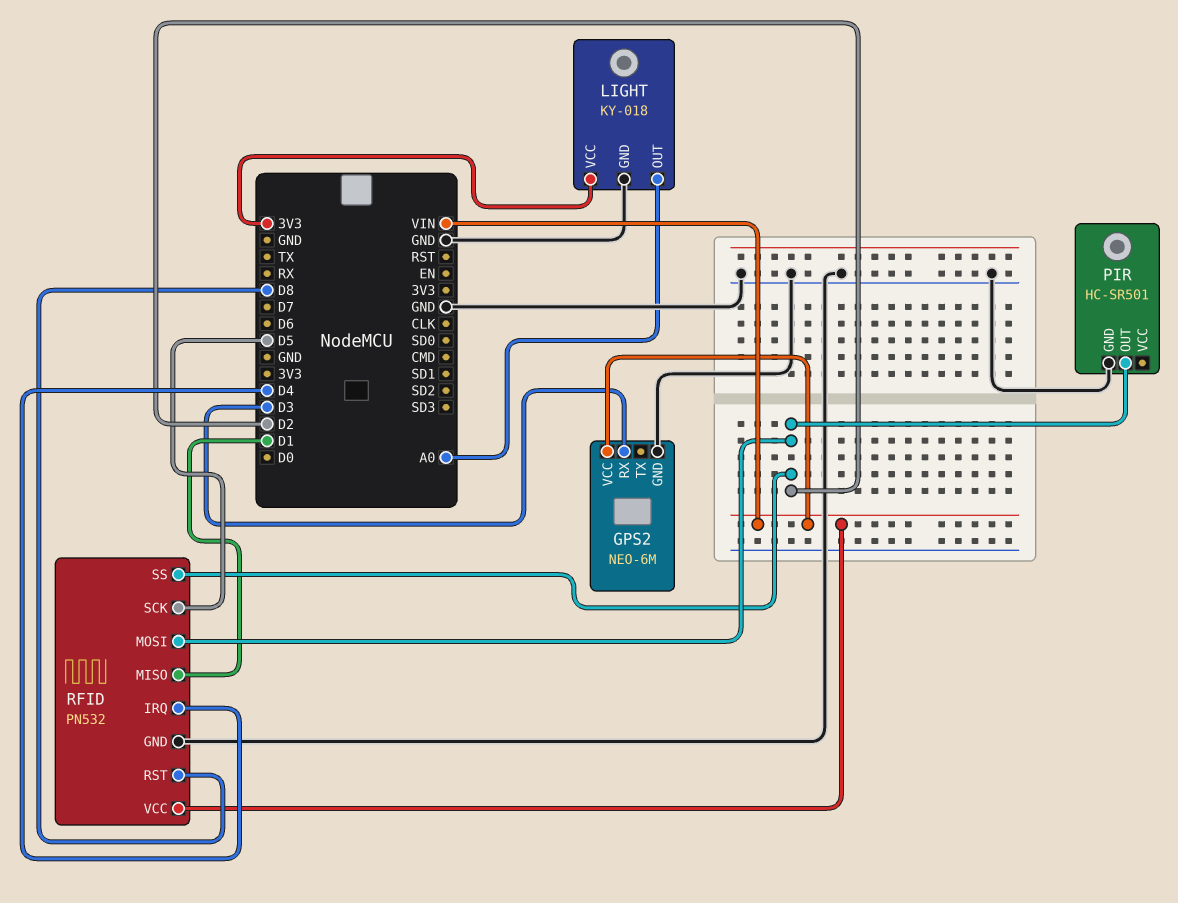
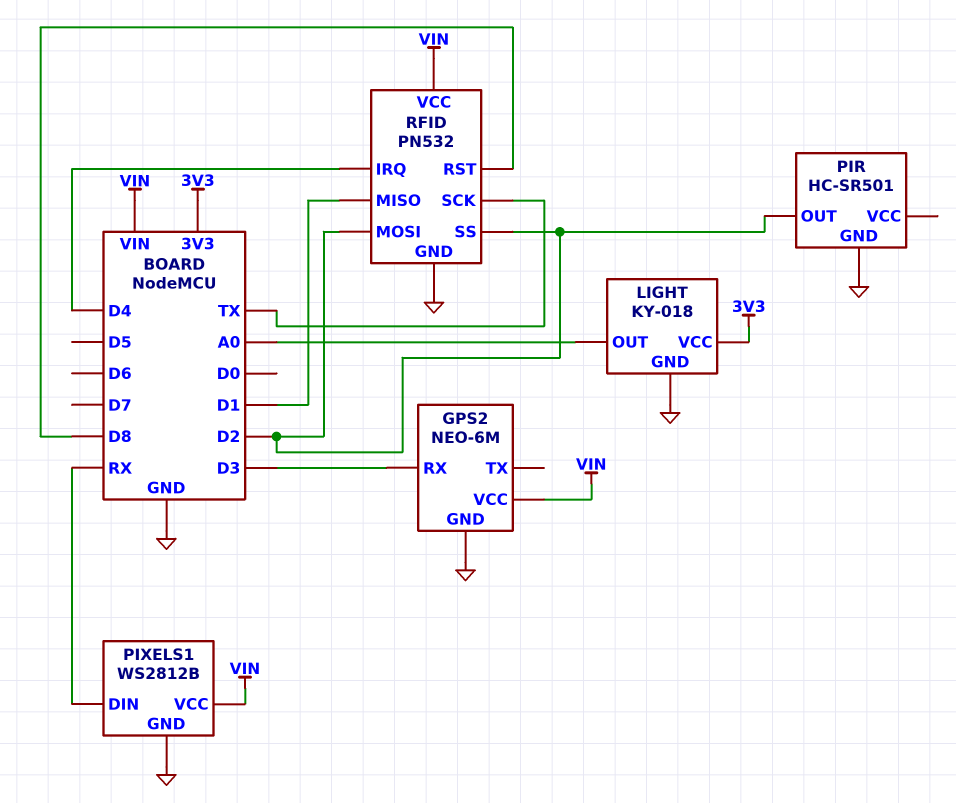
PIXELS1: none -> WS2812B
PIXELS1 pin DIN: none -> RX
PIXELS1 pin GND: none -> GND
PIXELS1 pin VCC: none -> VIN
RFID pin SCK: D5 -> TX

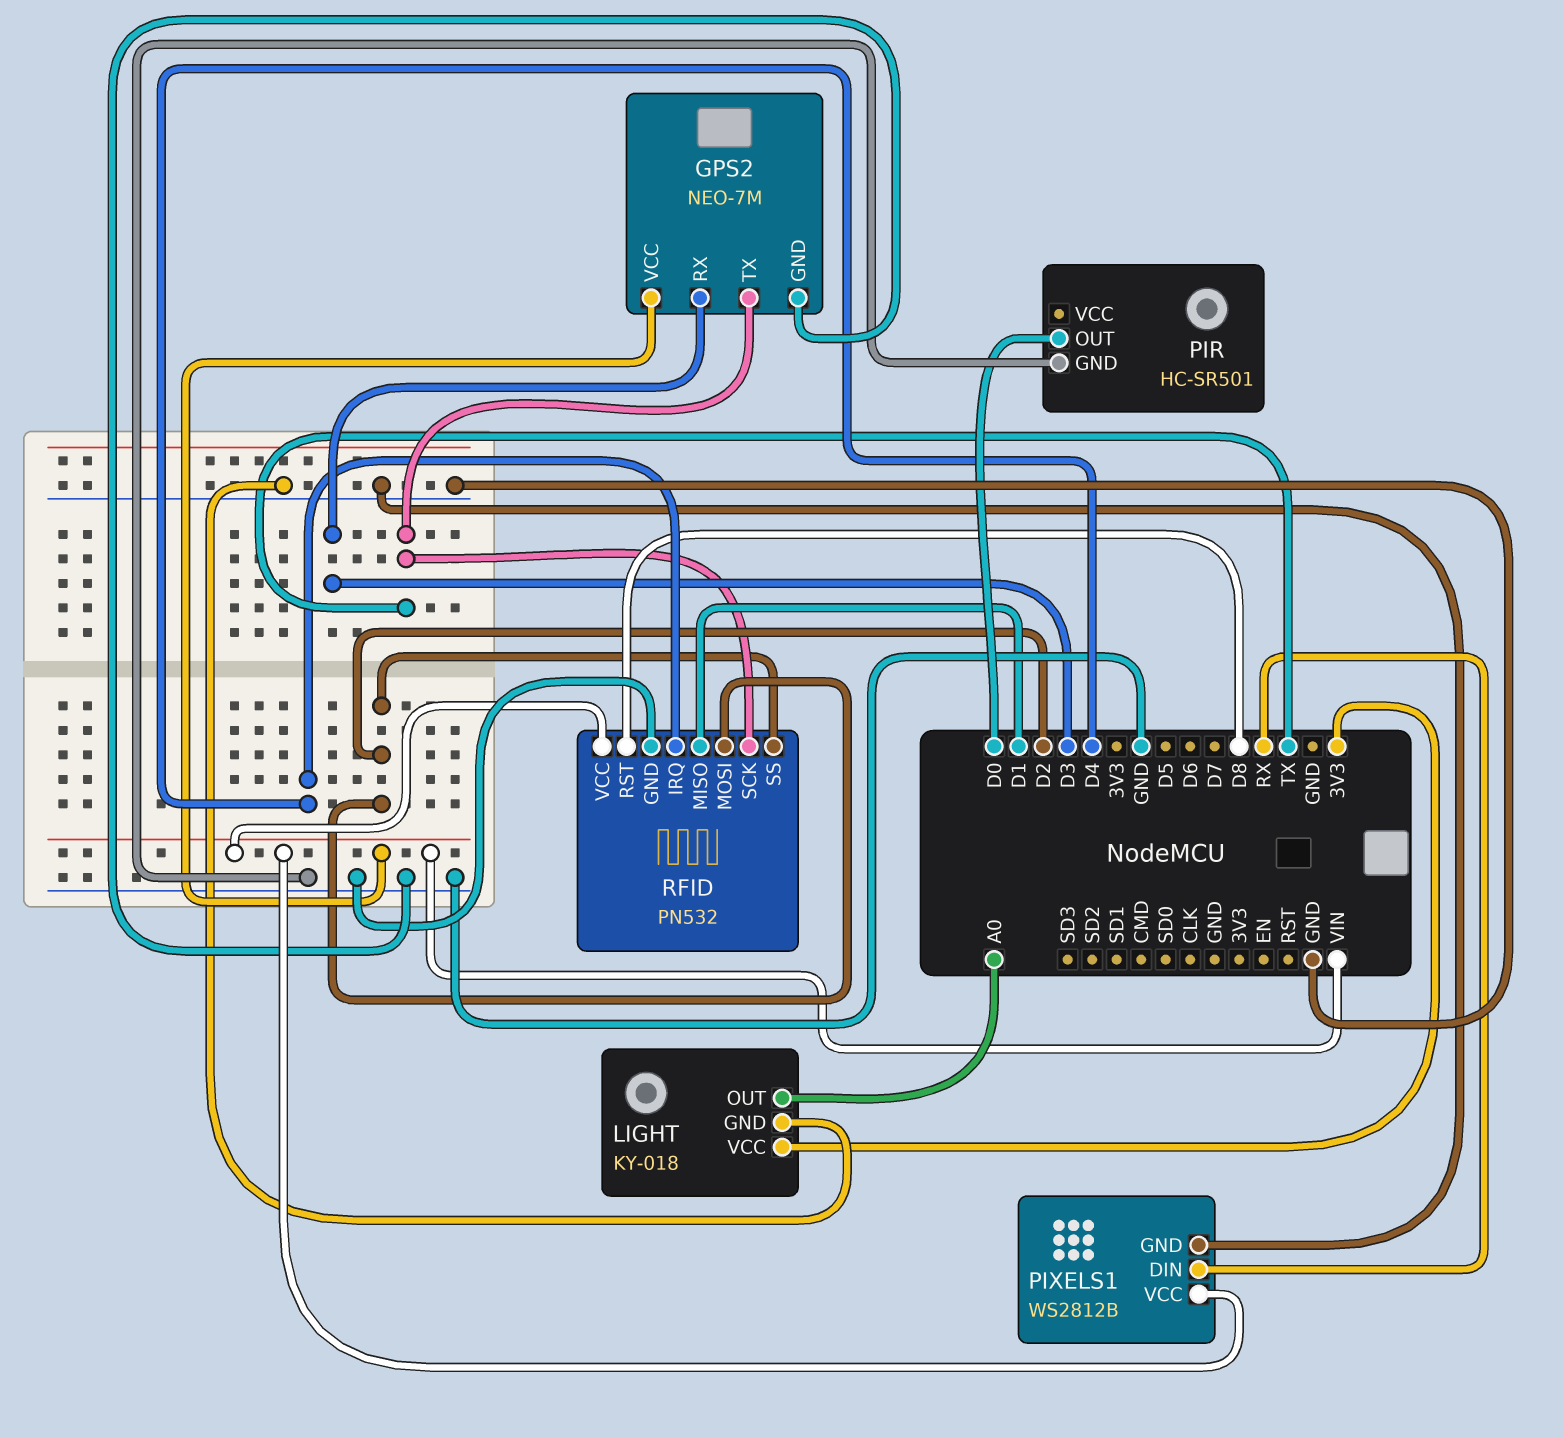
GPS2: NEO-6M -> NEO-7M
GPS2 pin TX: none -> TX
PIR pin OUT: D2 -> D0

